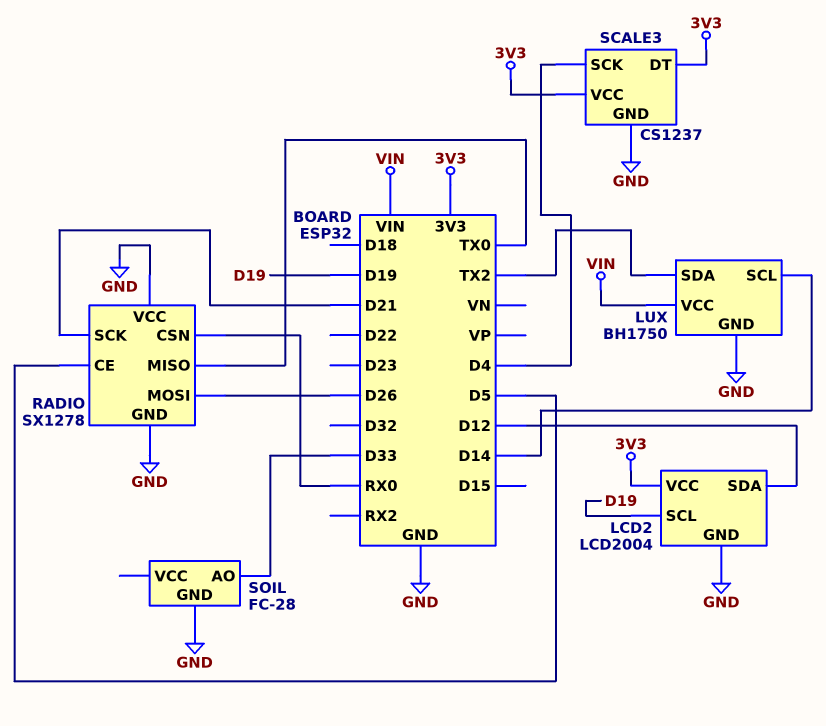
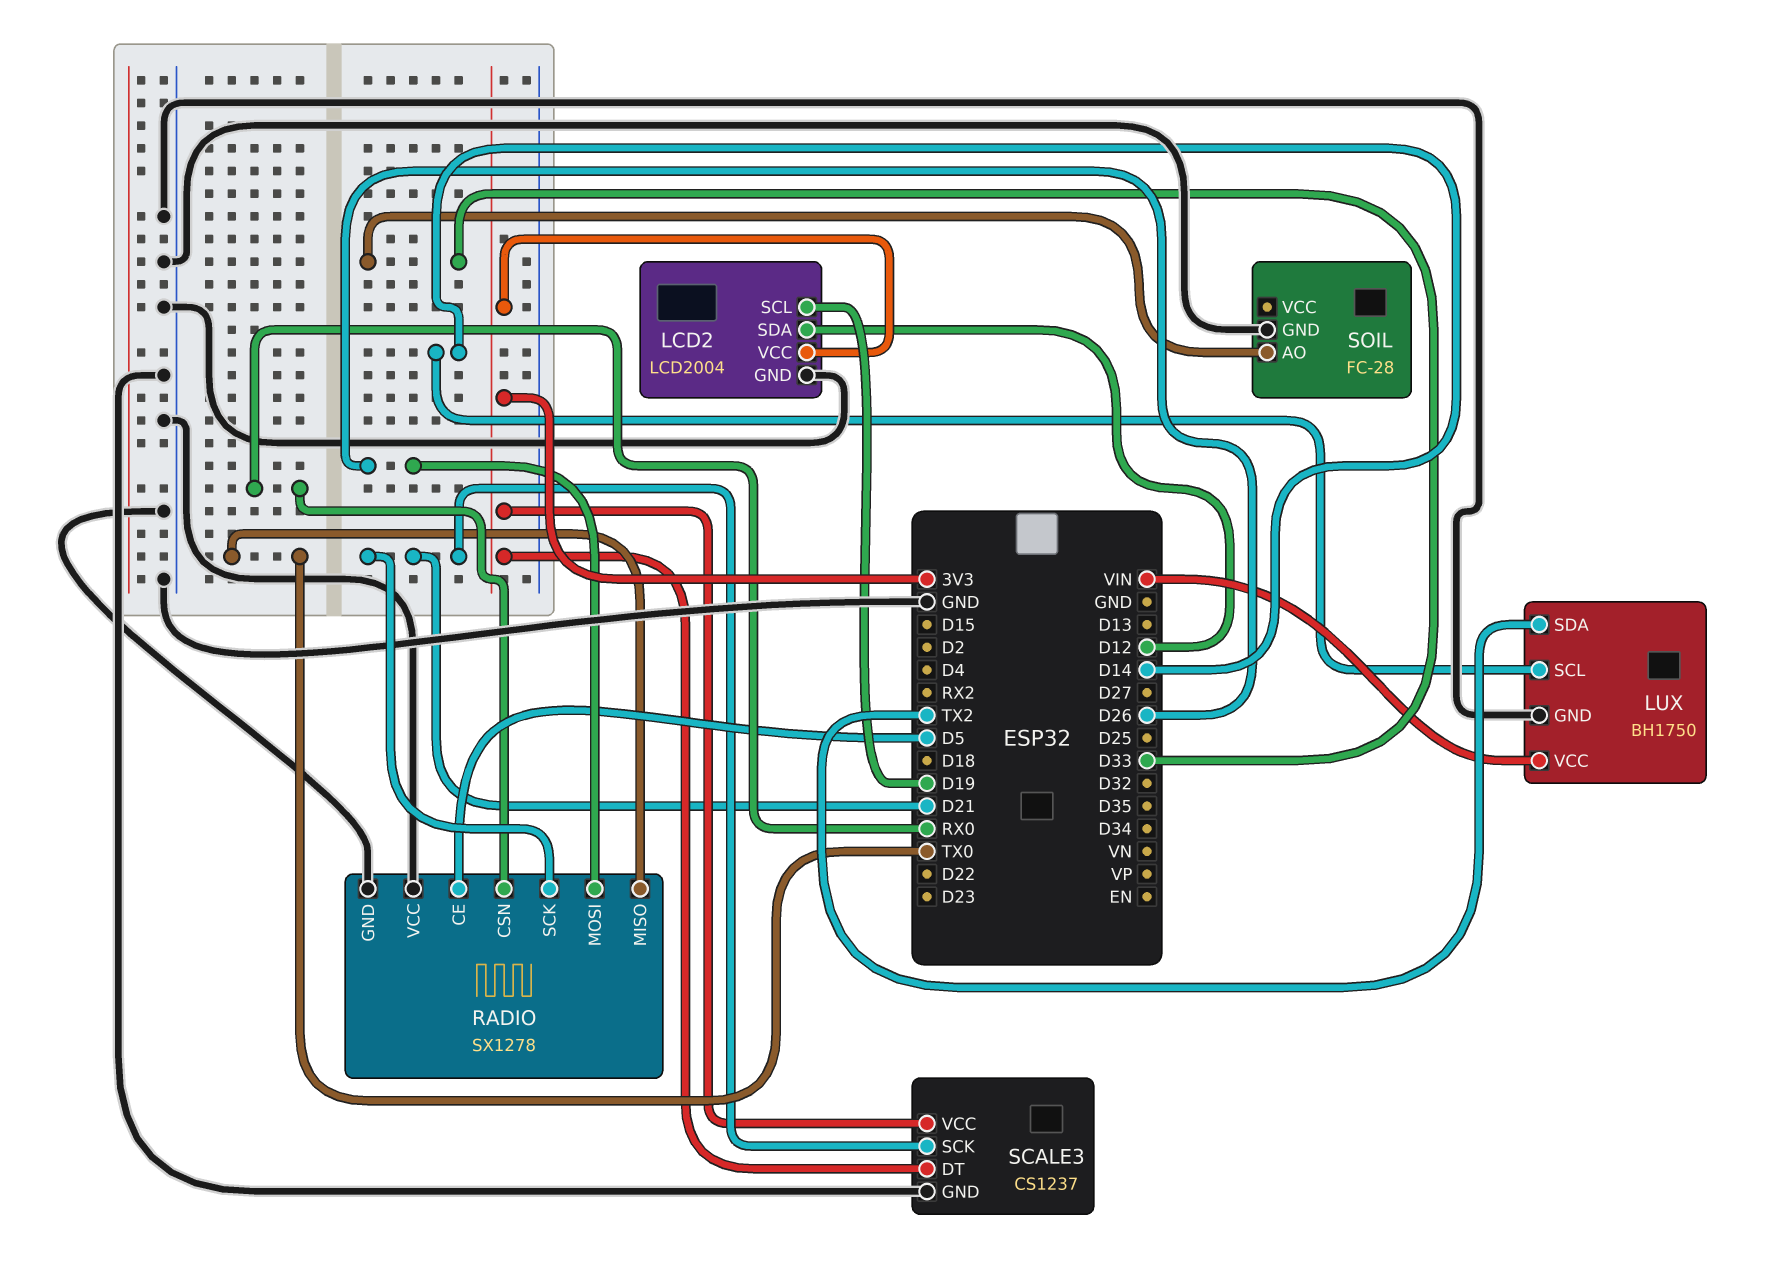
SCALE3 pin SCK: D4 -> D21

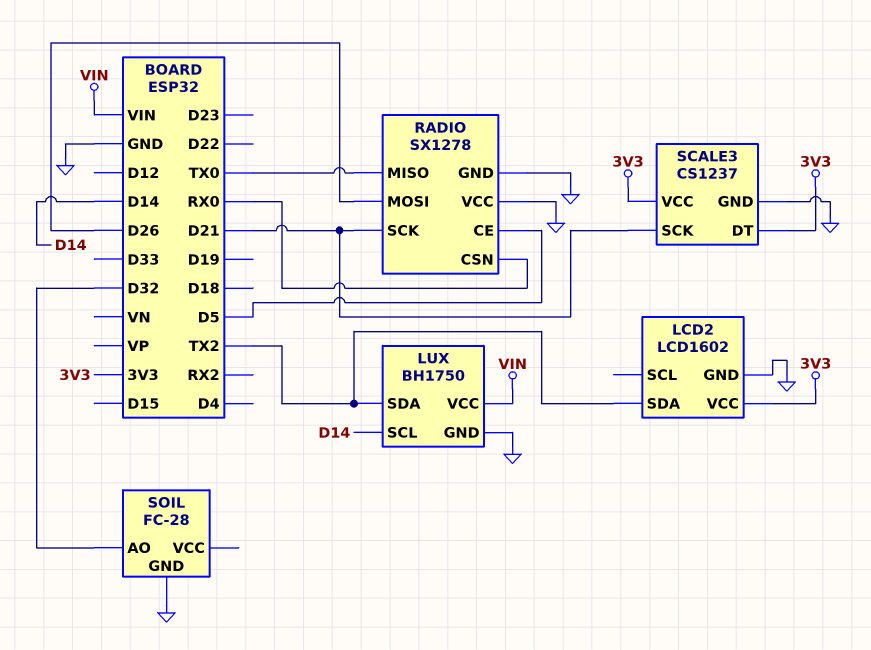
LCD2: LCD2004 -> LCD1602
LCD2 pin SCL: D19 -> none
LCD2 pin SDA: D12 -> TX2
SOIL pin AO: D33 -> D32

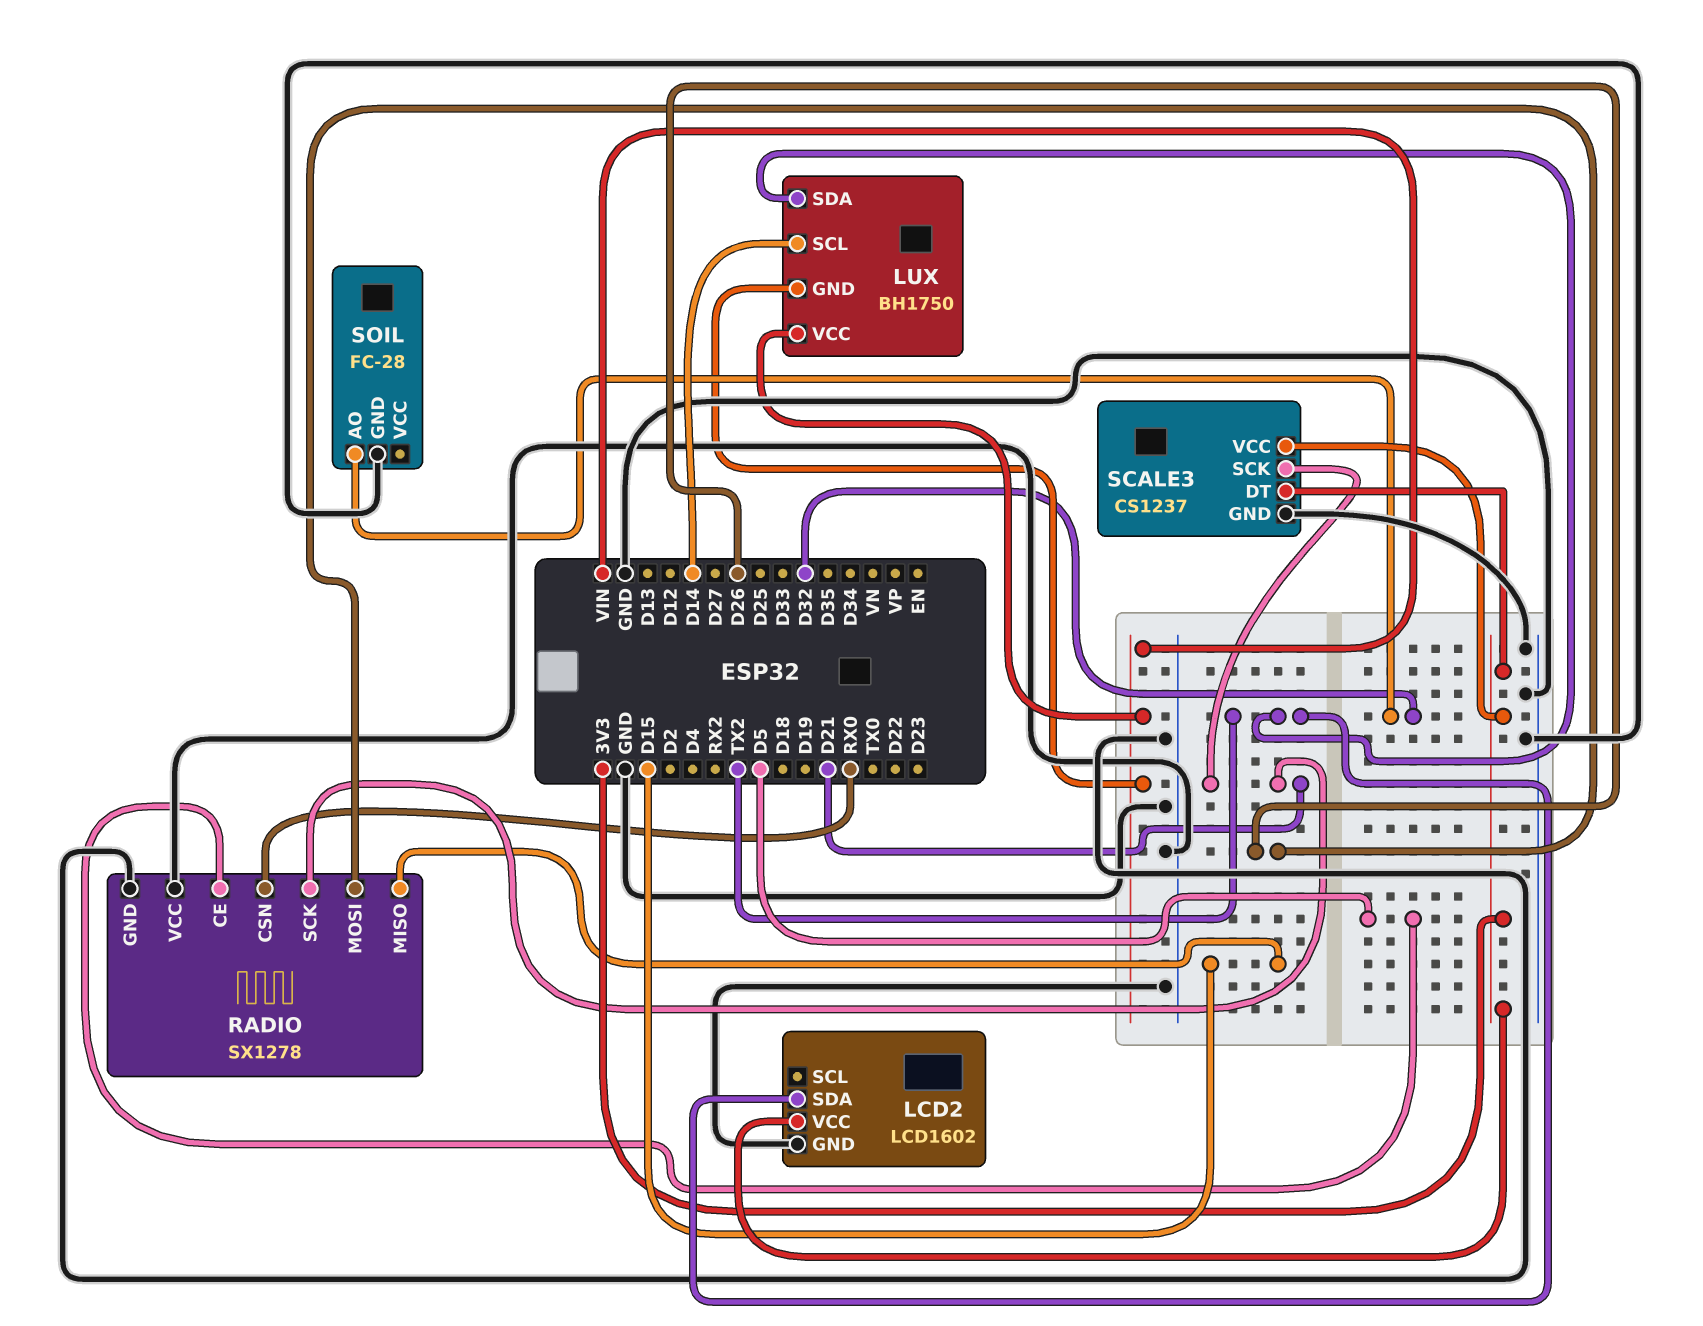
LUX pin GND: GND -> VIN
RADIO pin MISO: TX0 -> D15

